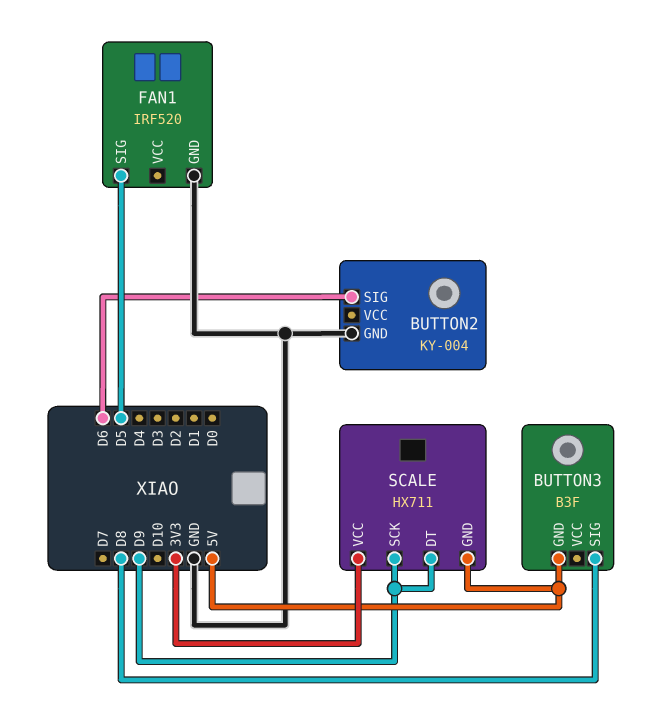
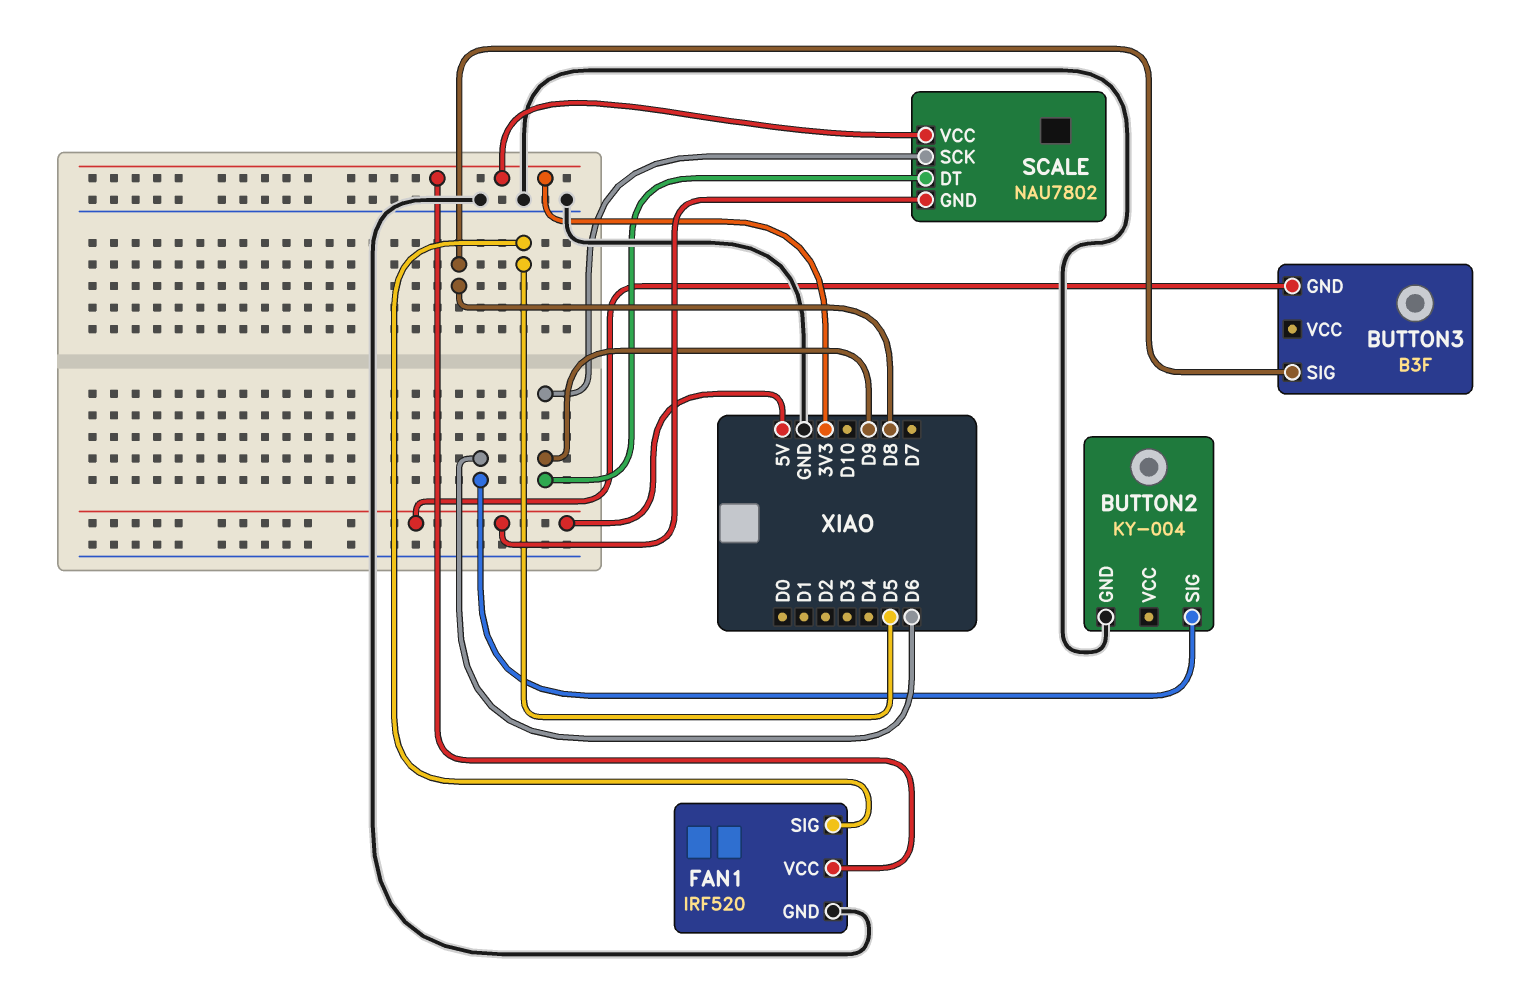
FAN1 pin VCC: none -> 3V3
SCALE: HX711 -> NAU7802

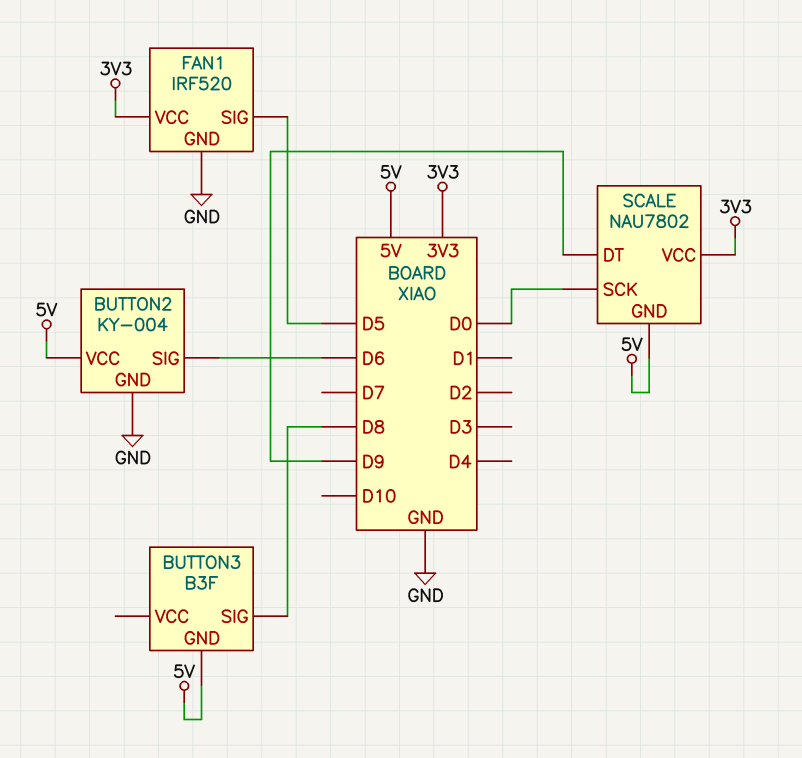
BUTTON2 pin VCC: none -> 5V
SCALE pin SCK: D9 -> D0

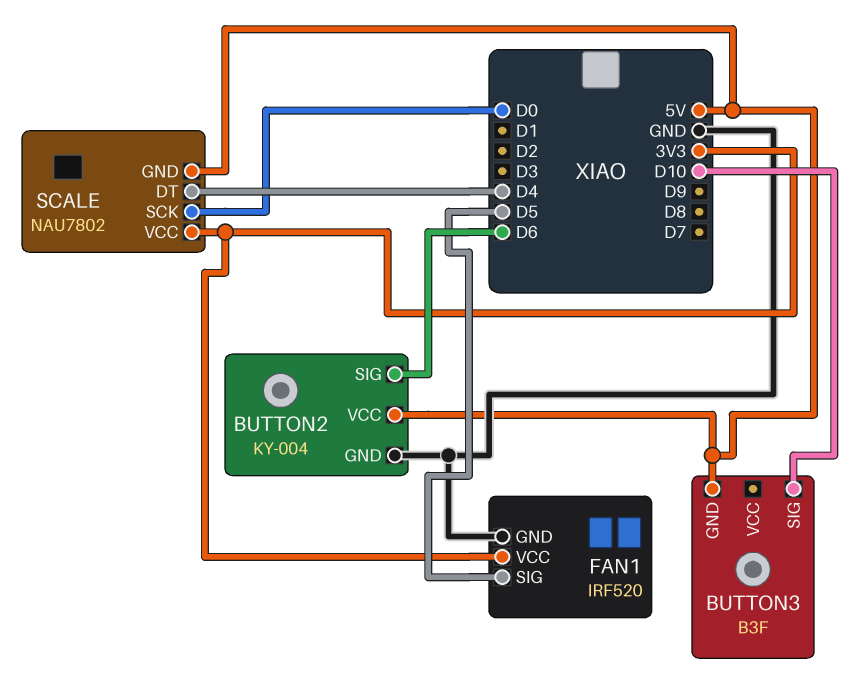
BUTTON3 pin SIG: D8 -> D10
SCALE pin DT: D9 -> D4

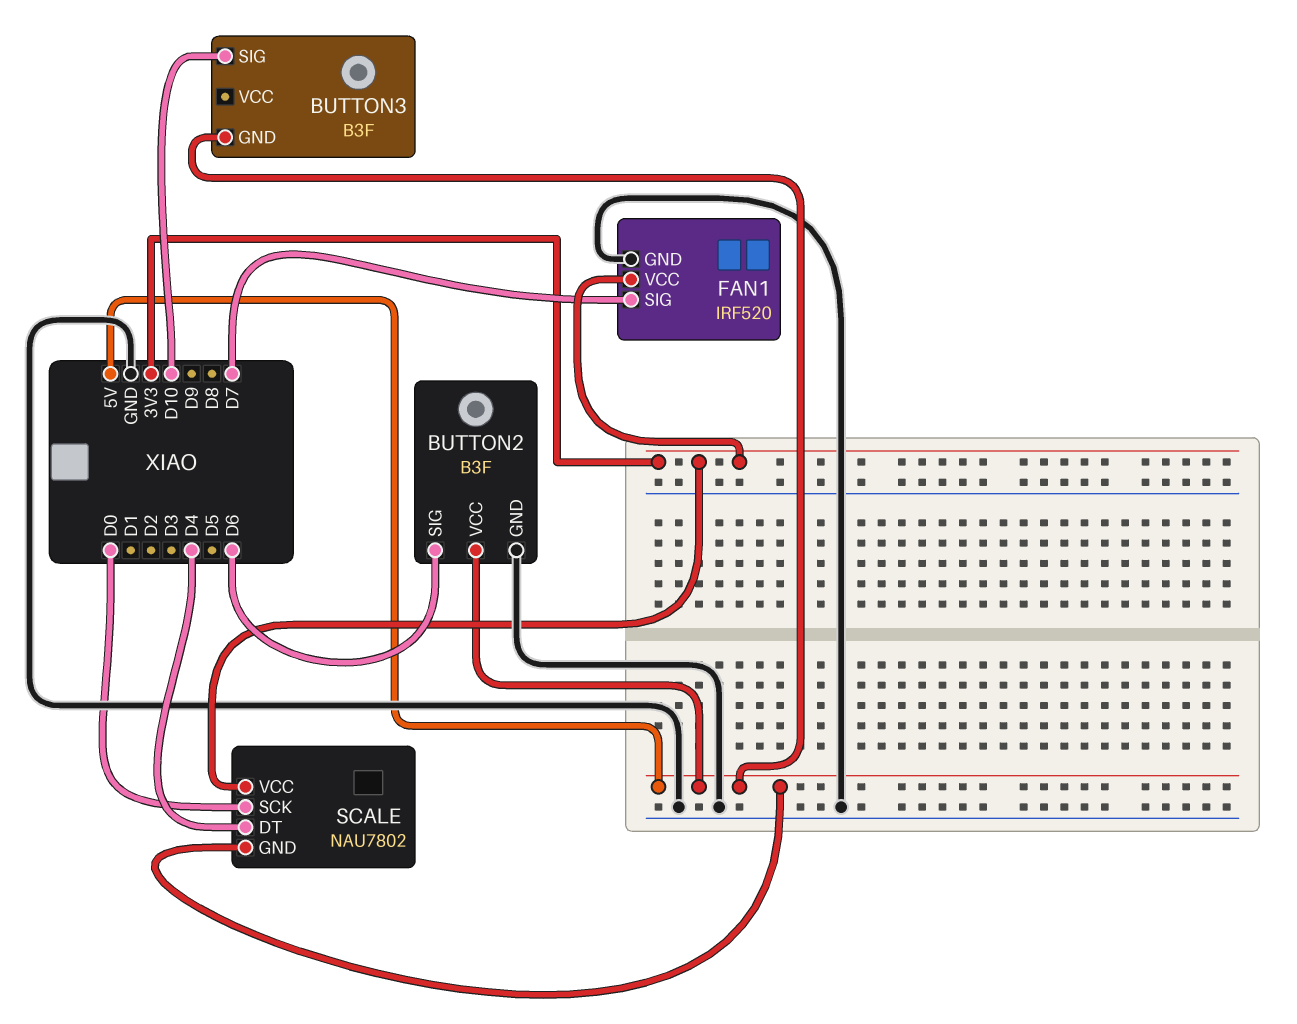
BUTTON2: KY-004 -> B3F
FAN1 pin SIG: D5 -> D7

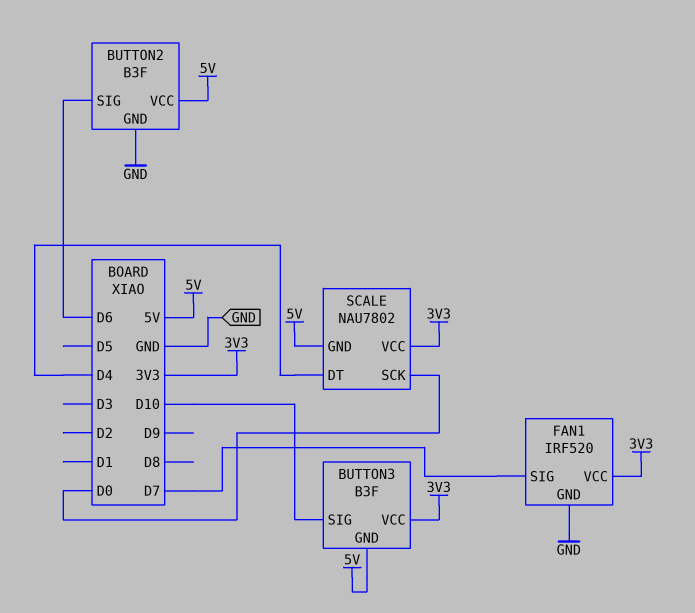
BUTTON3 pin VCC: none -> 3V3

